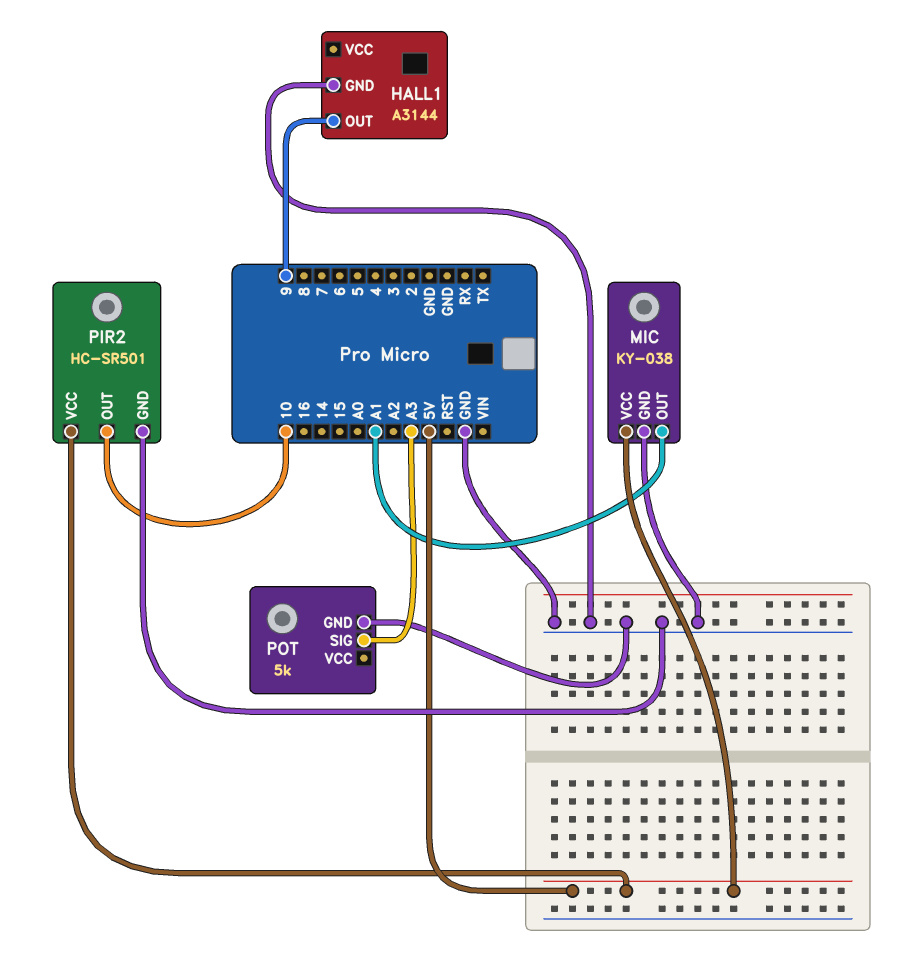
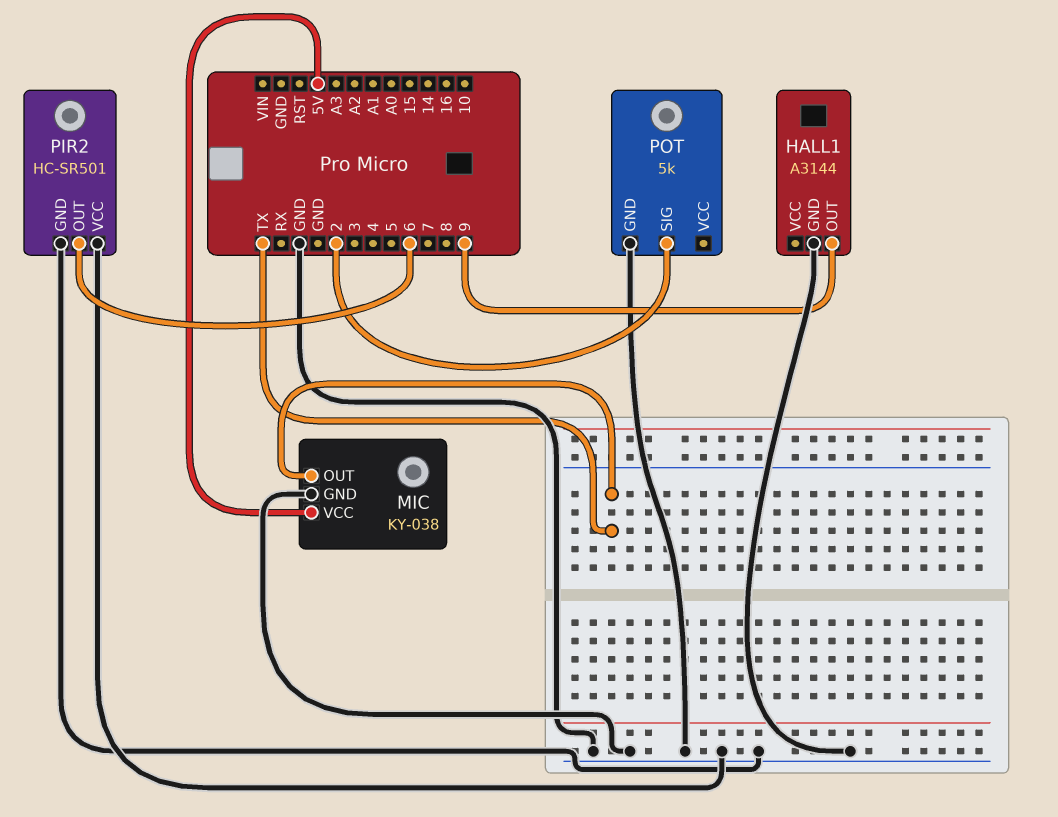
MIC pin OUT: A1 -> TX
PIR2 pin OUT: 10 -> 6
PIR2 pin VCC: 5V -> GND
POT pin SIG: A3 -> 2

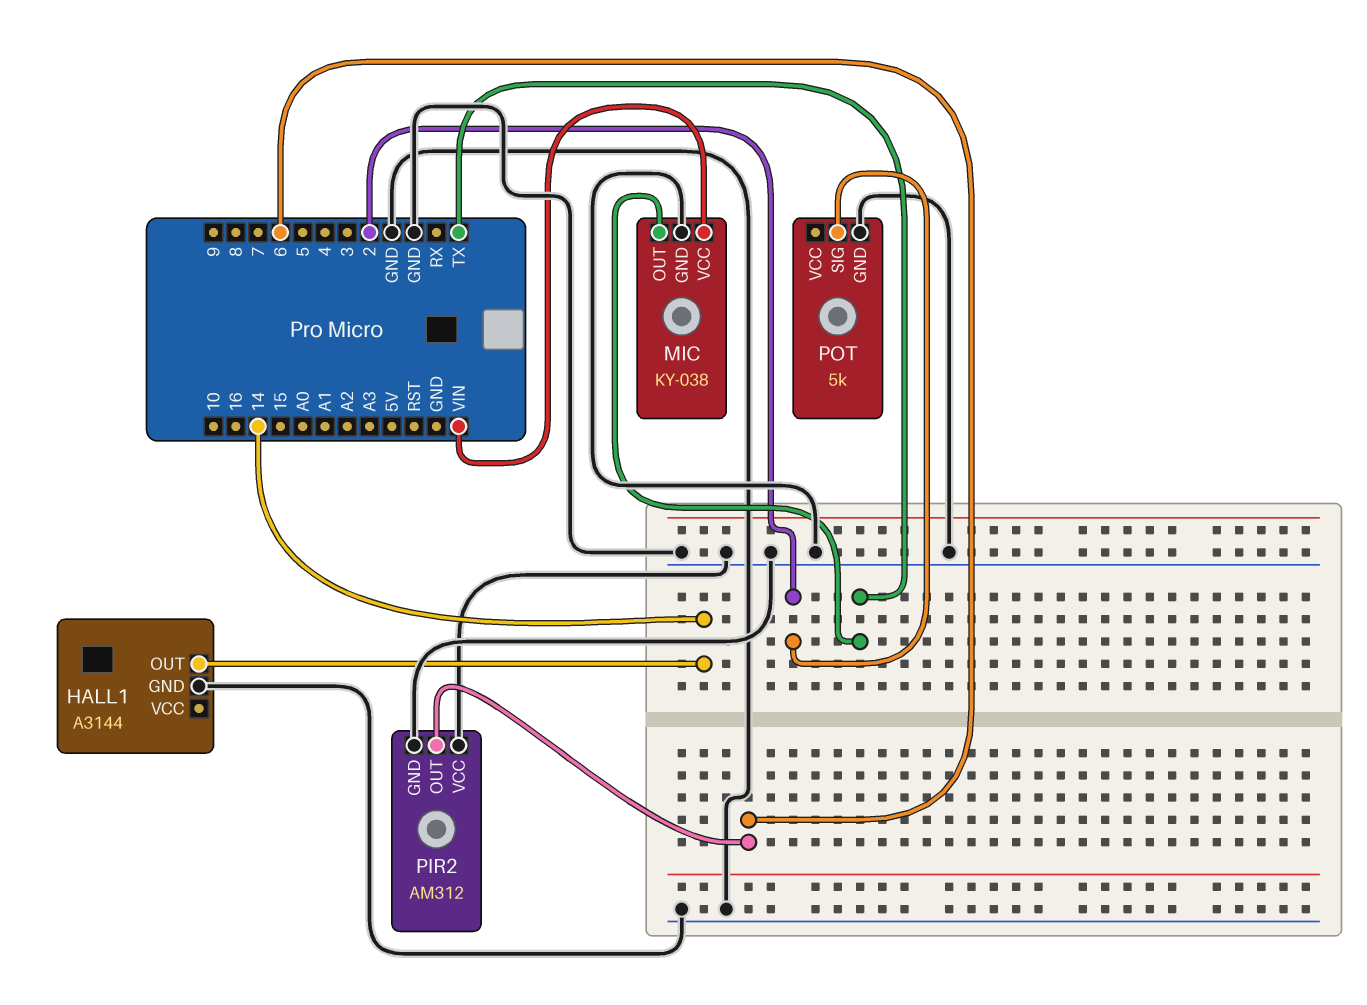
HALL1 pin OUT: 9 -> 14
MIC pin VCC: 5V -> VIN
PIR2: HC-SR501 -> AM312

